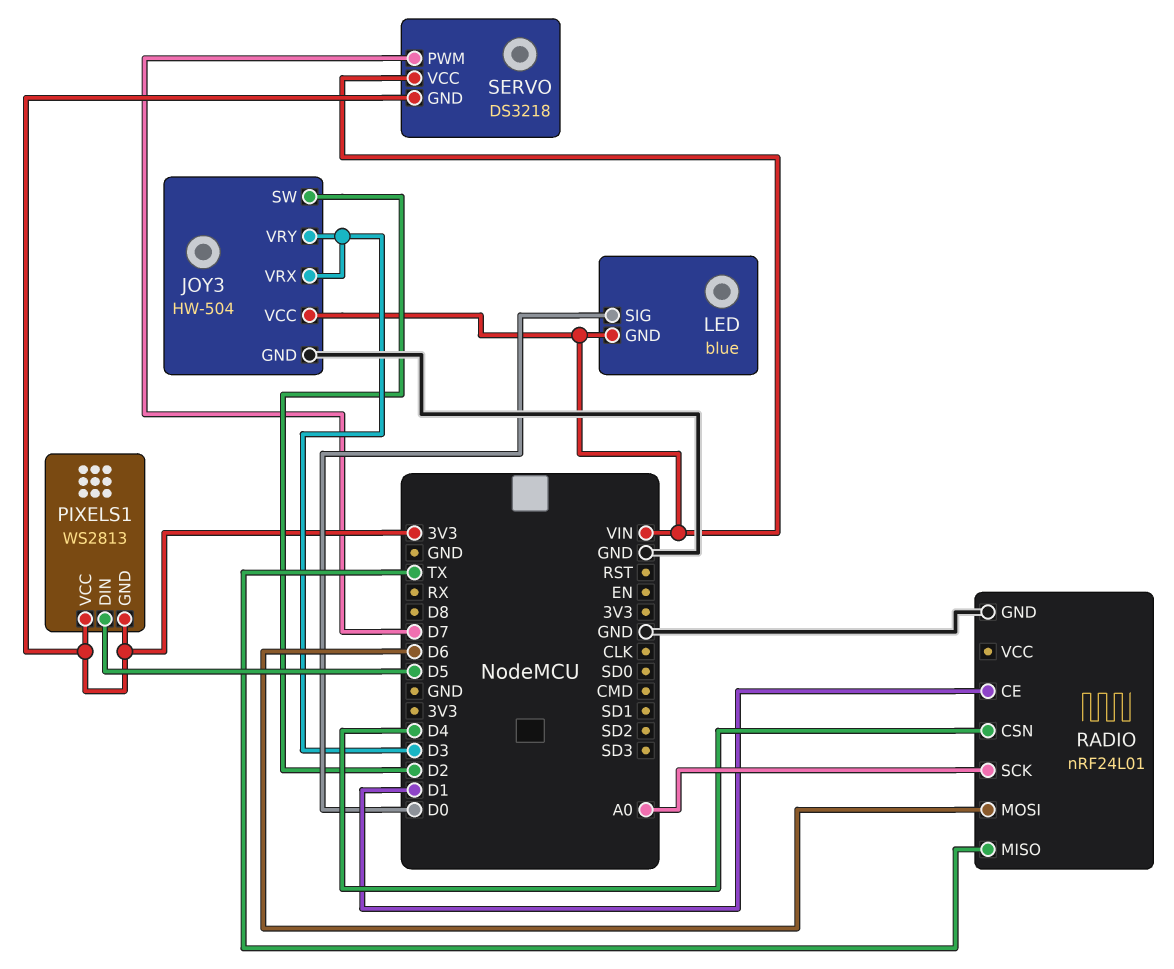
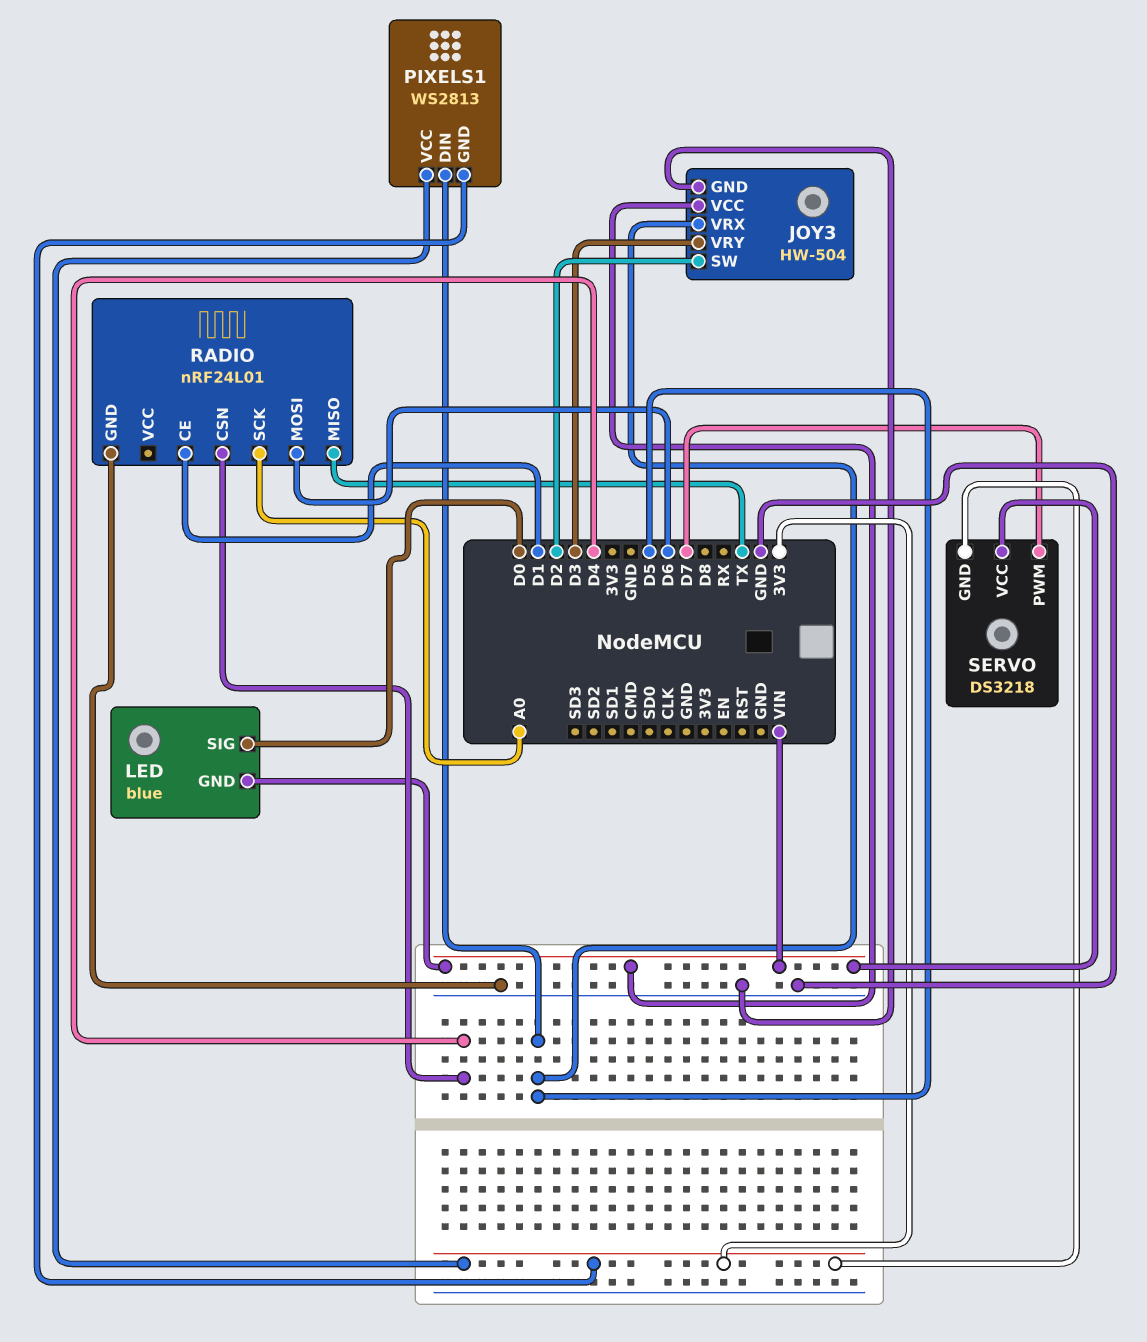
JOY3 pin VRX: D3 -> D5

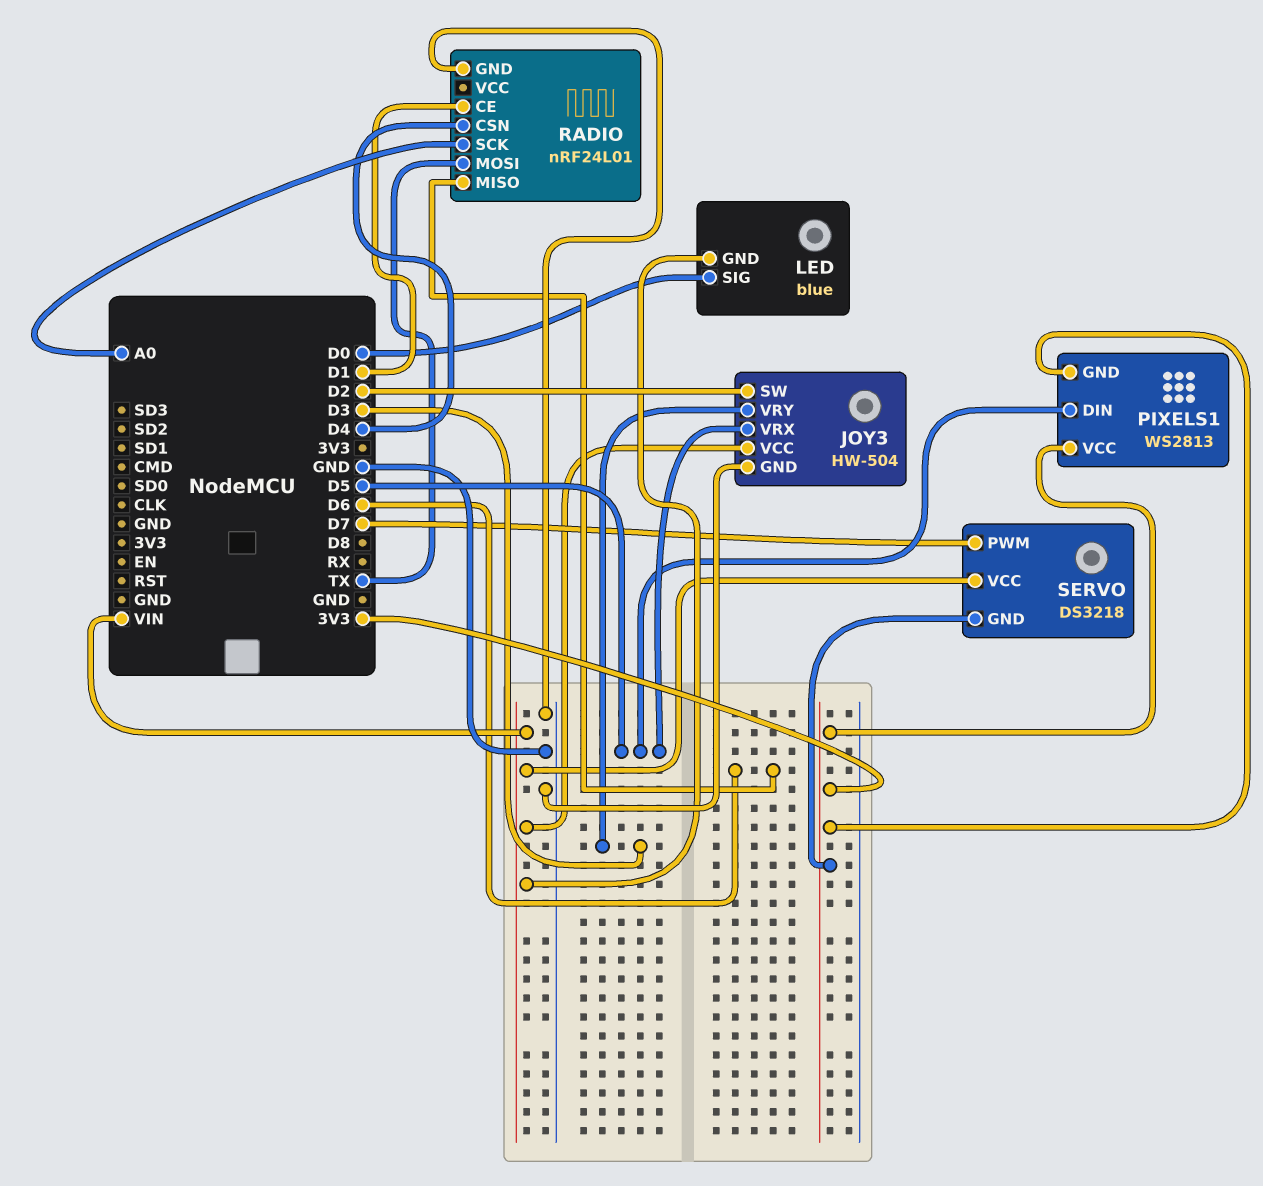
RADIO pin MISO: TX -> D6
RADIO pin MOSI: D6 -> TX

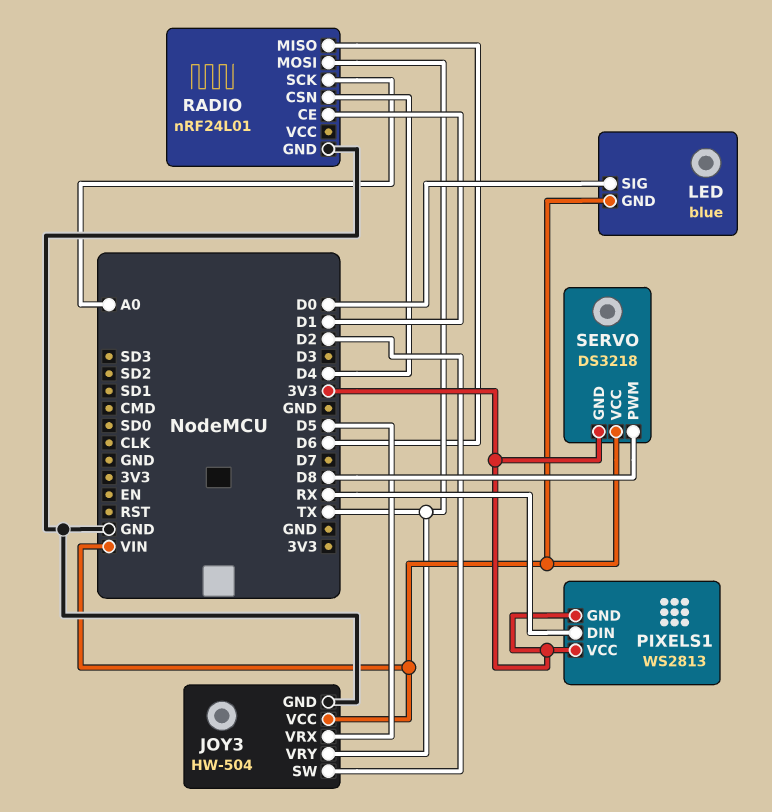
JOY3 pin VRY: D3 -> TX
PIXELS1 pin DIN: D5 -> RX
SERVO pin PWM: D7 -> D8

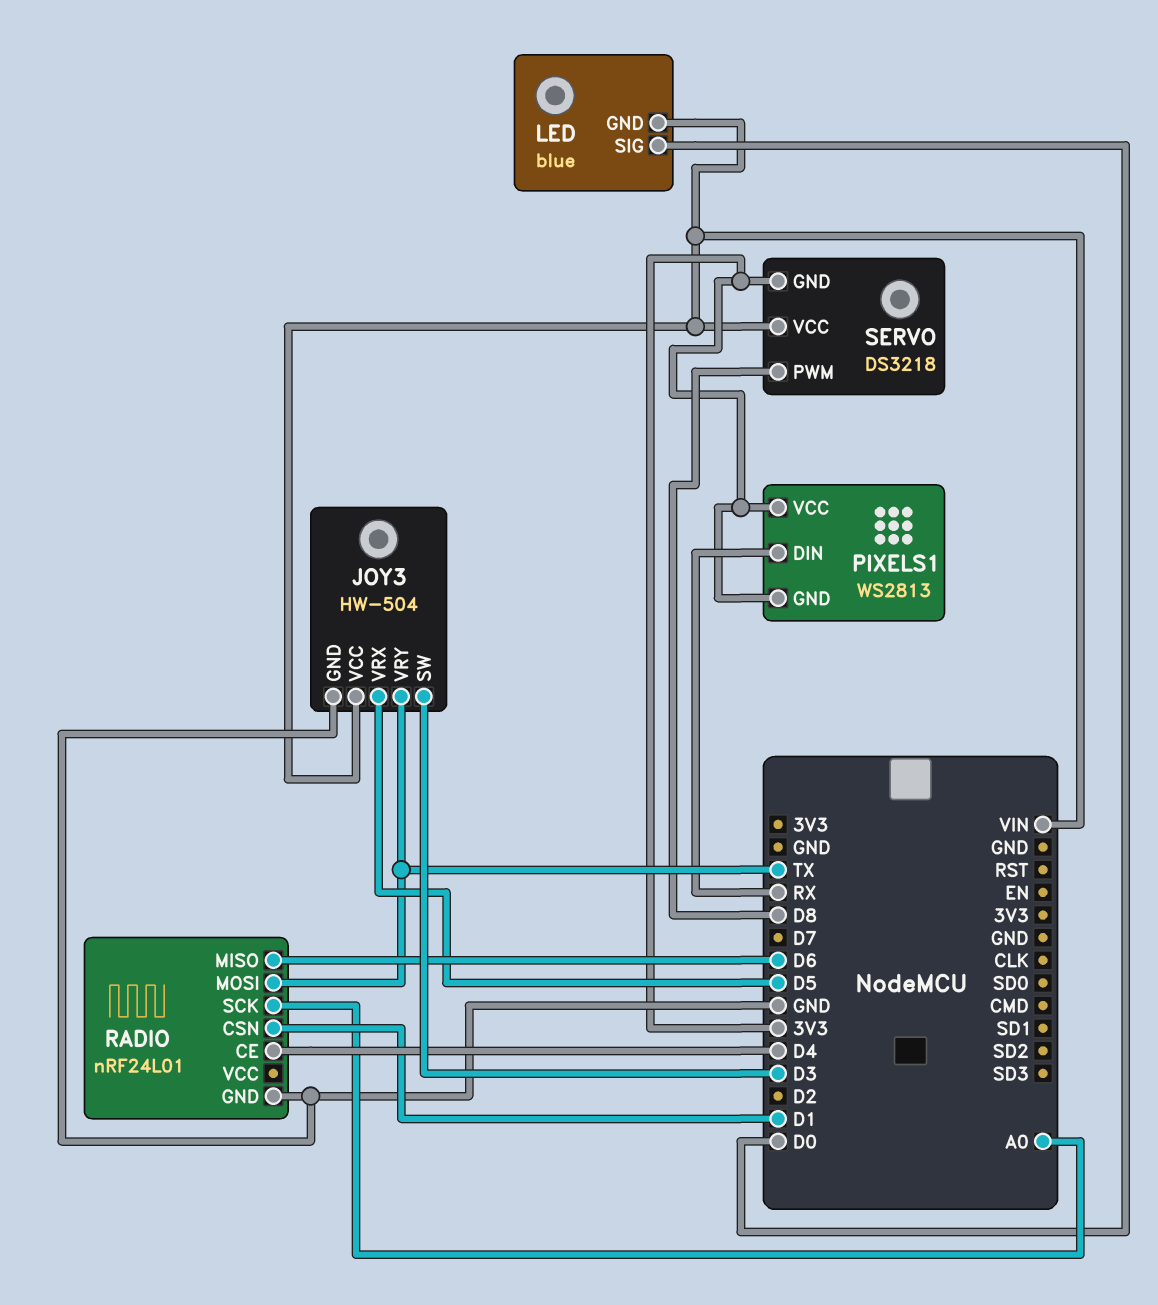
JOY3 pin SW: D2 -> D3
RADIO pin CE: D1 -> D4
RADIO pin CSN: D4 -> D1

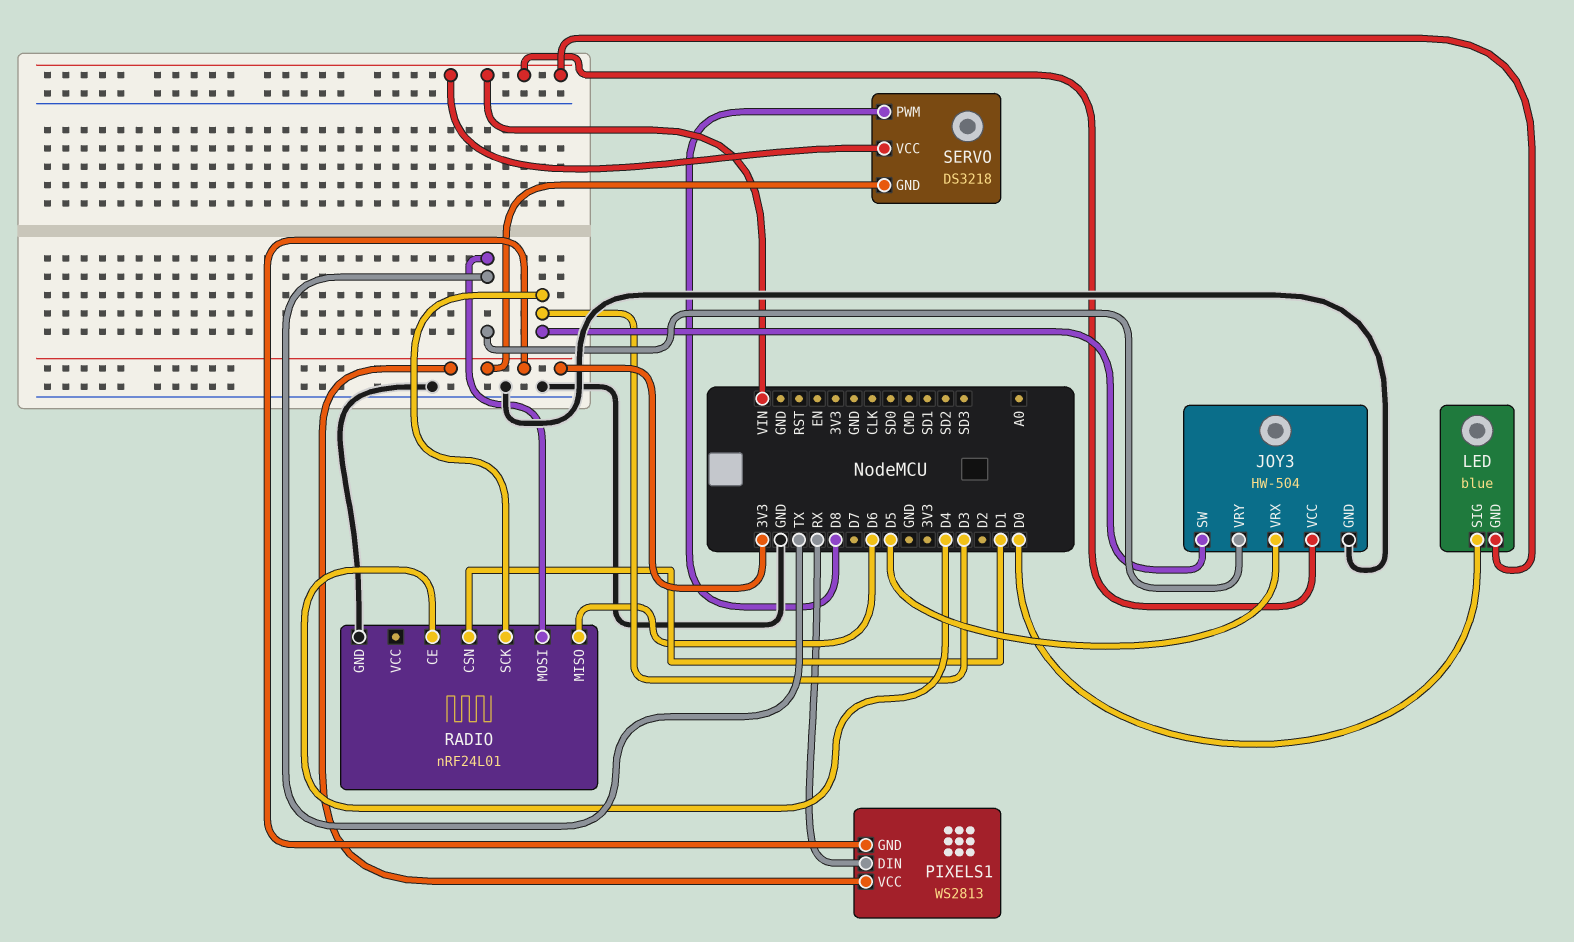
RADIO pin SCK: A0 -> D3

